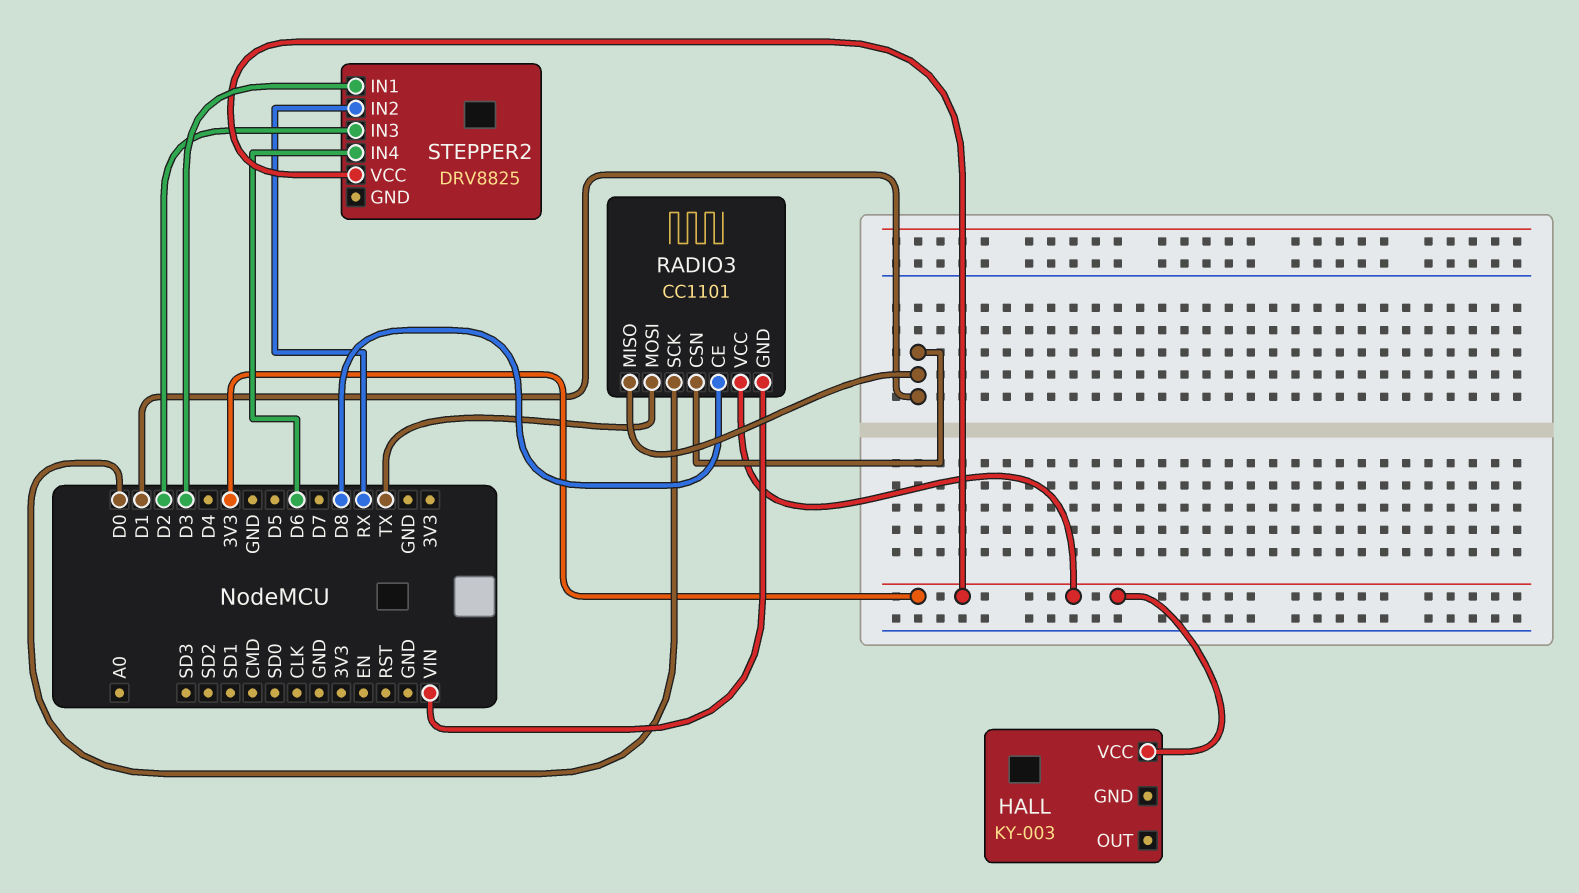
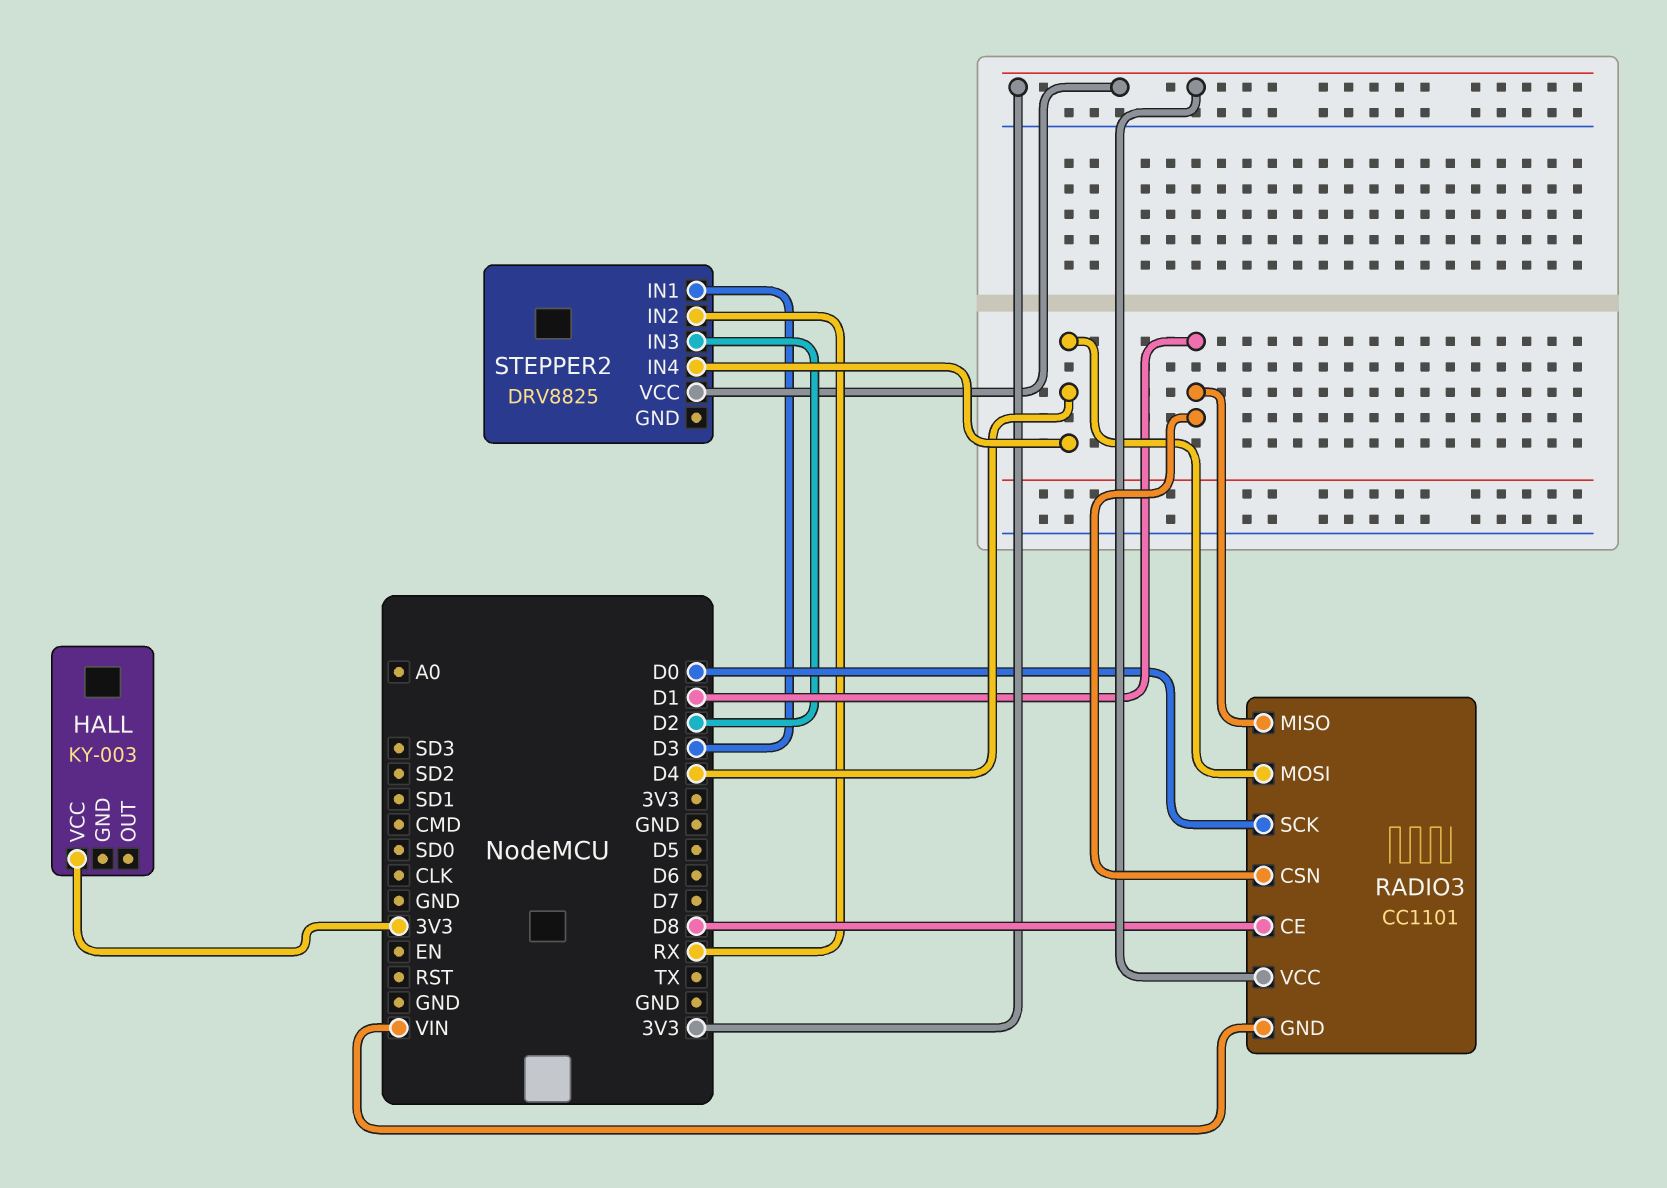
RADIO3 pin MOSI: TX -> D4
STEPPER2 pin IN4: D6 -> D4

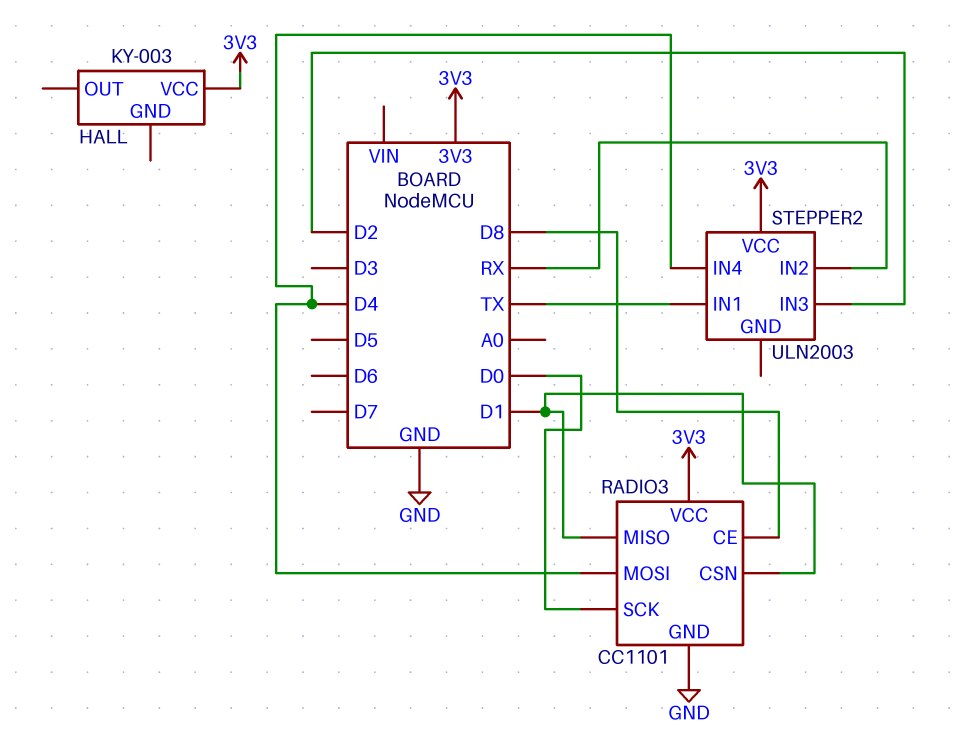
RADIO3 pin GND: VIN -> GND
STEPPER2: DRV8825 -> ULN2003
STEPPER2 pin IN1: D3 -> TX

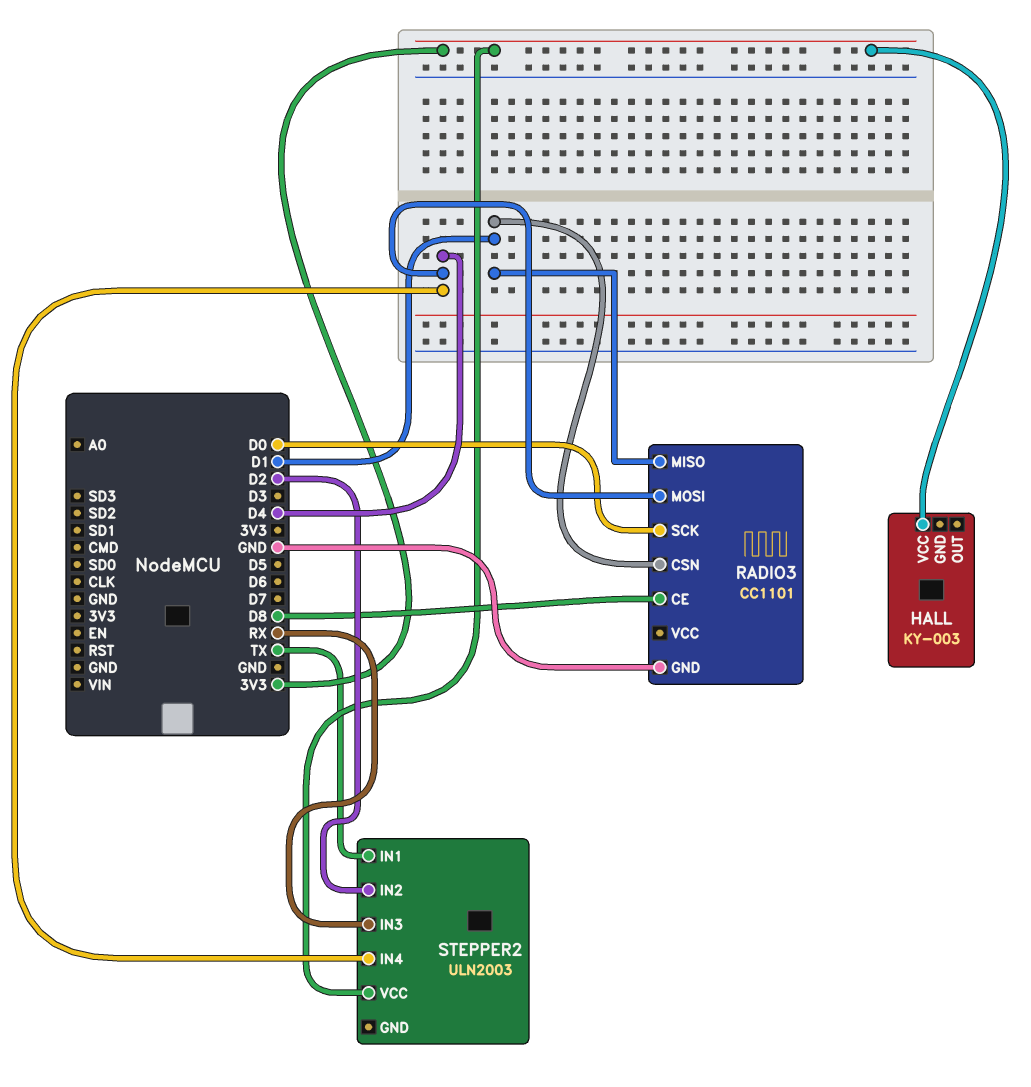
RADIO3 pin VCC: 3V3 -> none
STEPPER2 pin IN2: RX -> D2
STEPPER2 pin IN3: D2 -> RX

